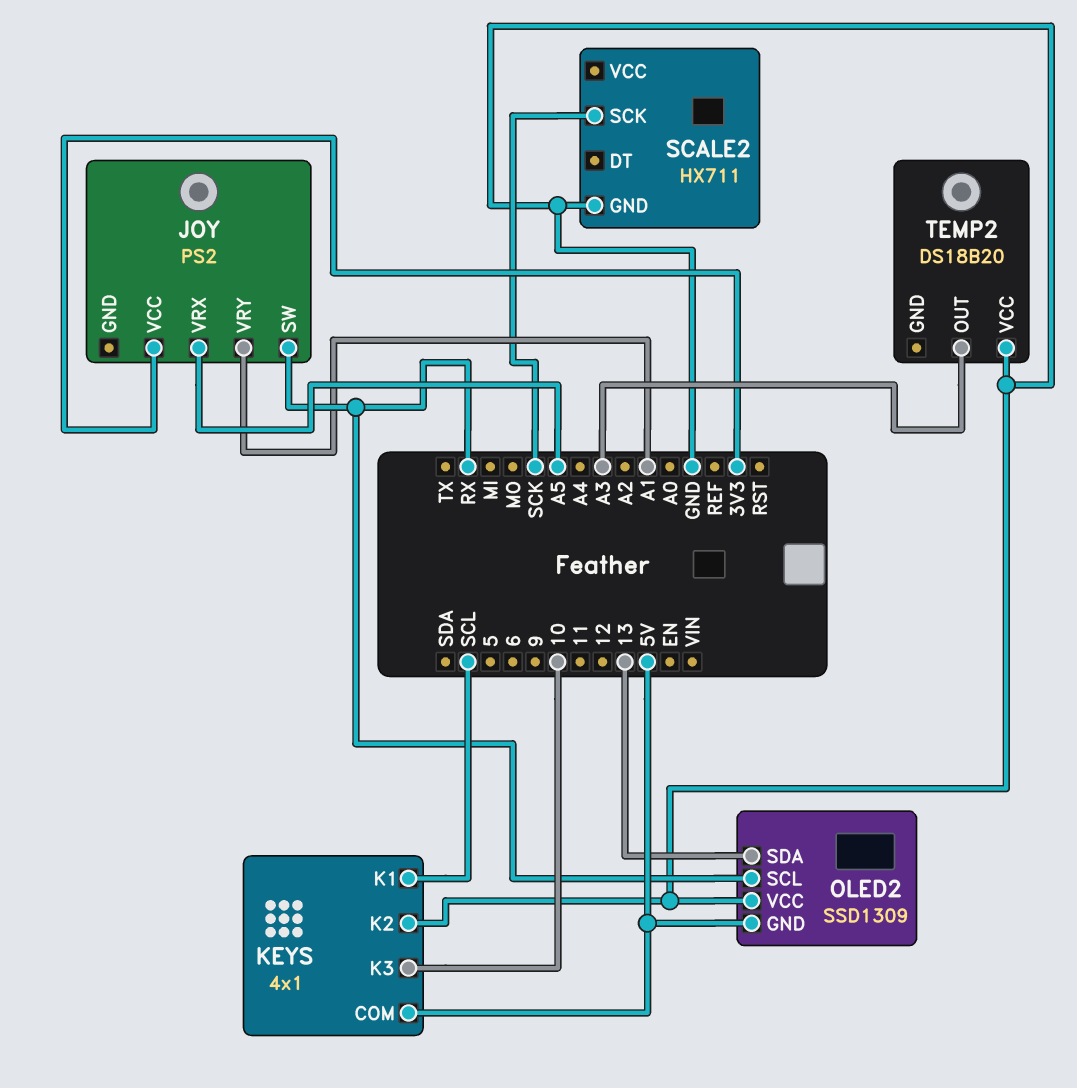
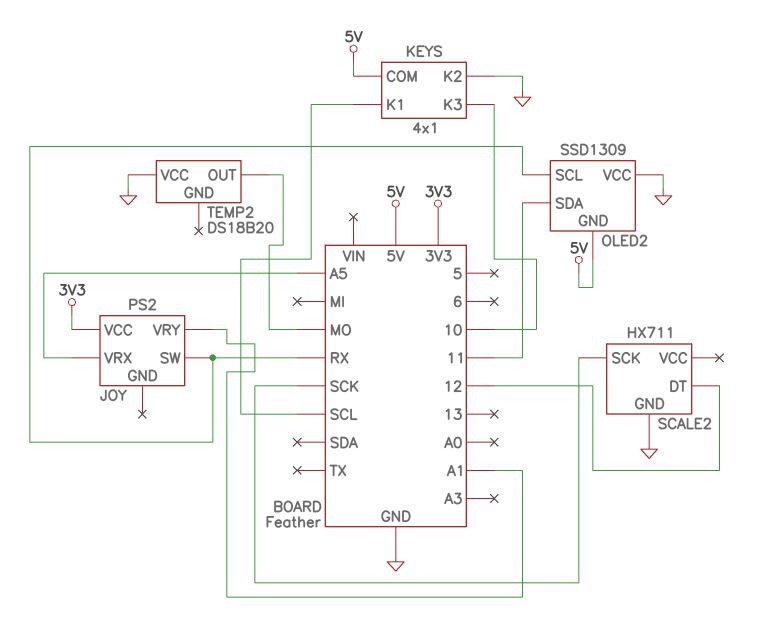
OLED2 pin SDA: 13 -> 11
SCALE2 pin DT: none -> 12
TEMP2 pin OUT: A3 -> MO

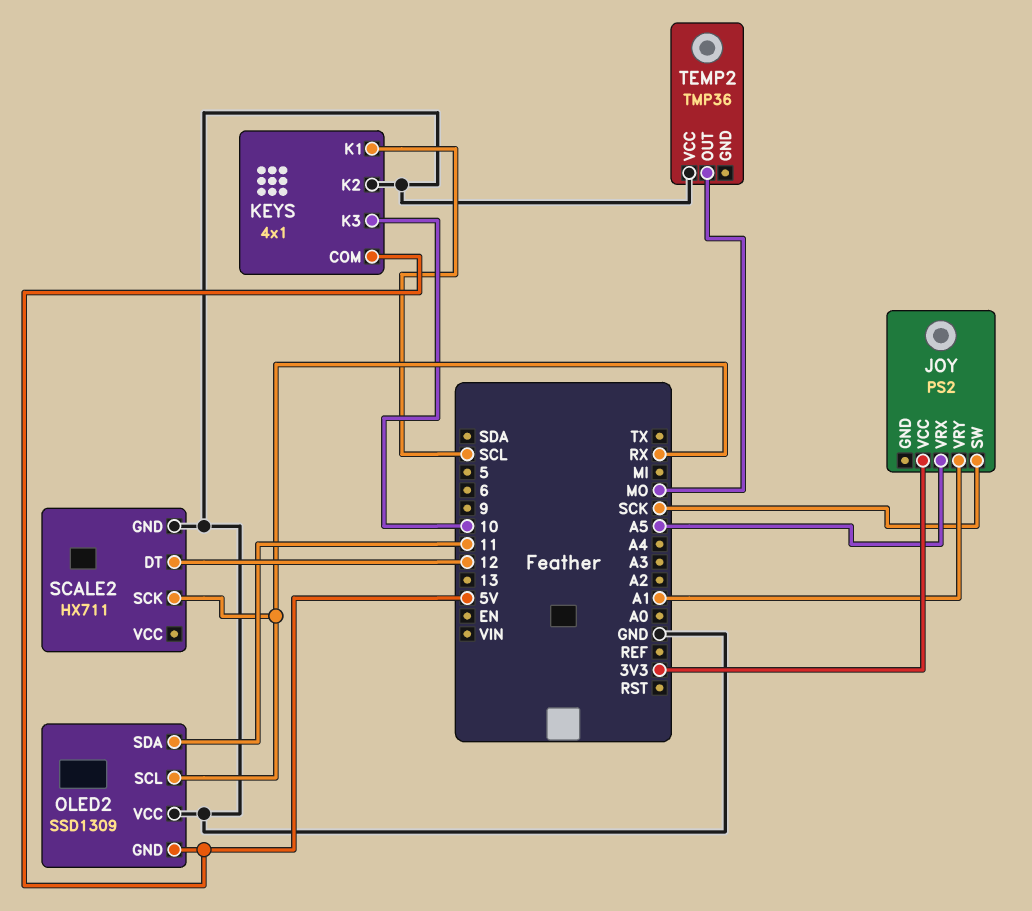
JOY pin SW: RX -> SCK
SCALE2 pin SCK: SCK -> RX
TEMP2: DS18B20 -> TMP36

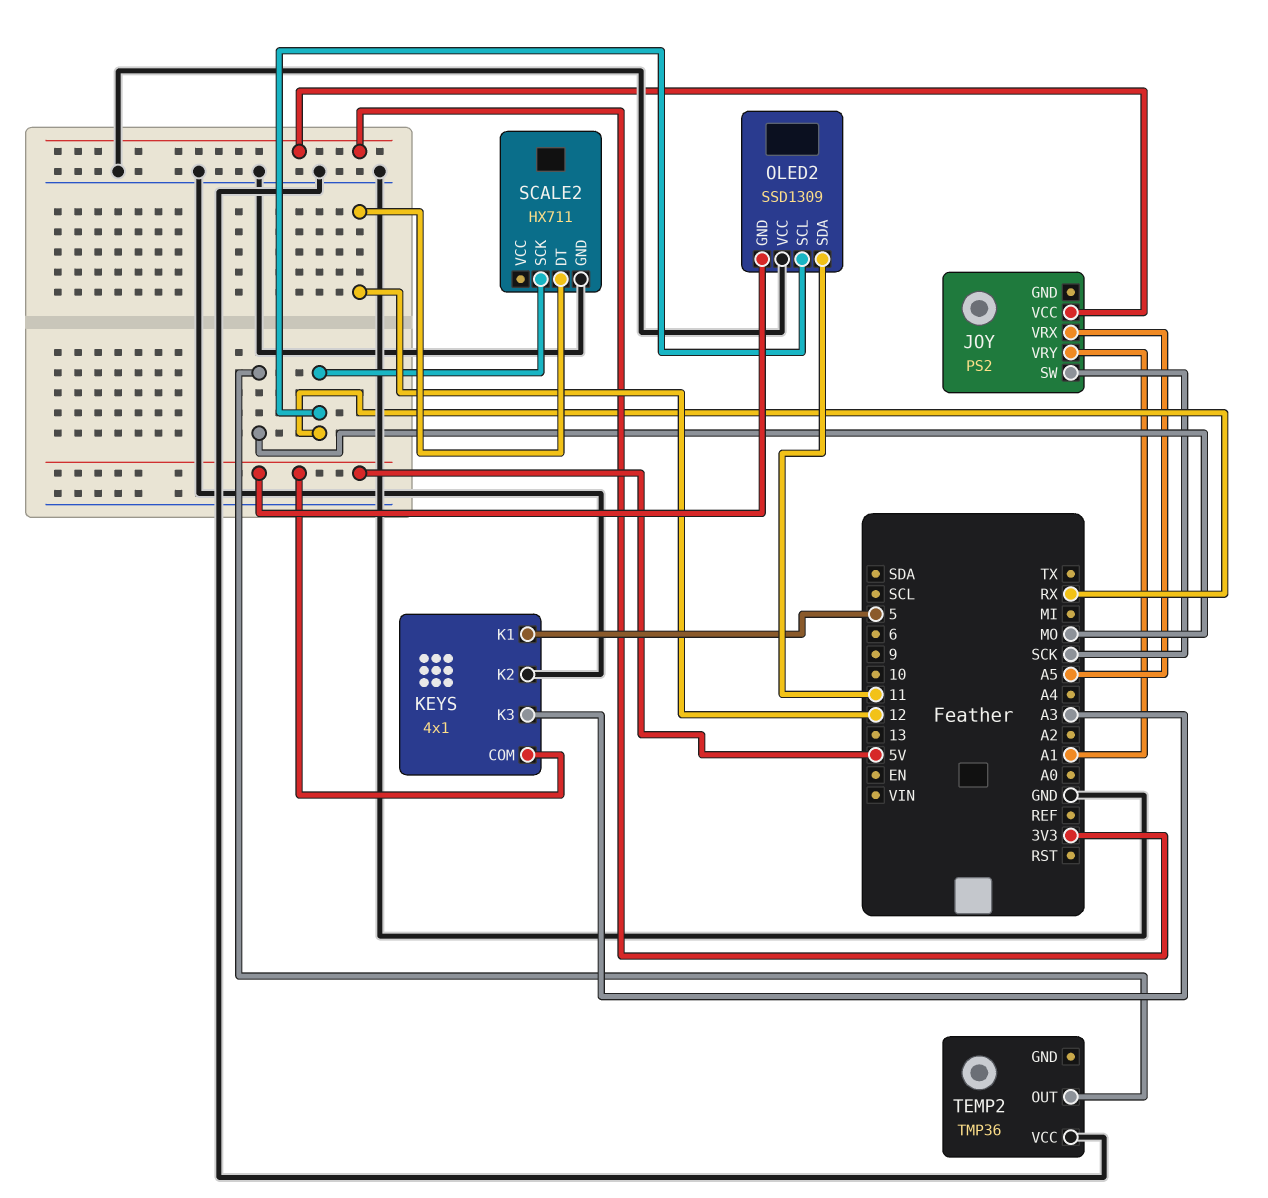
KEYS pin K1: SCL -> 5
KEYS pin K3: 10 -> A3

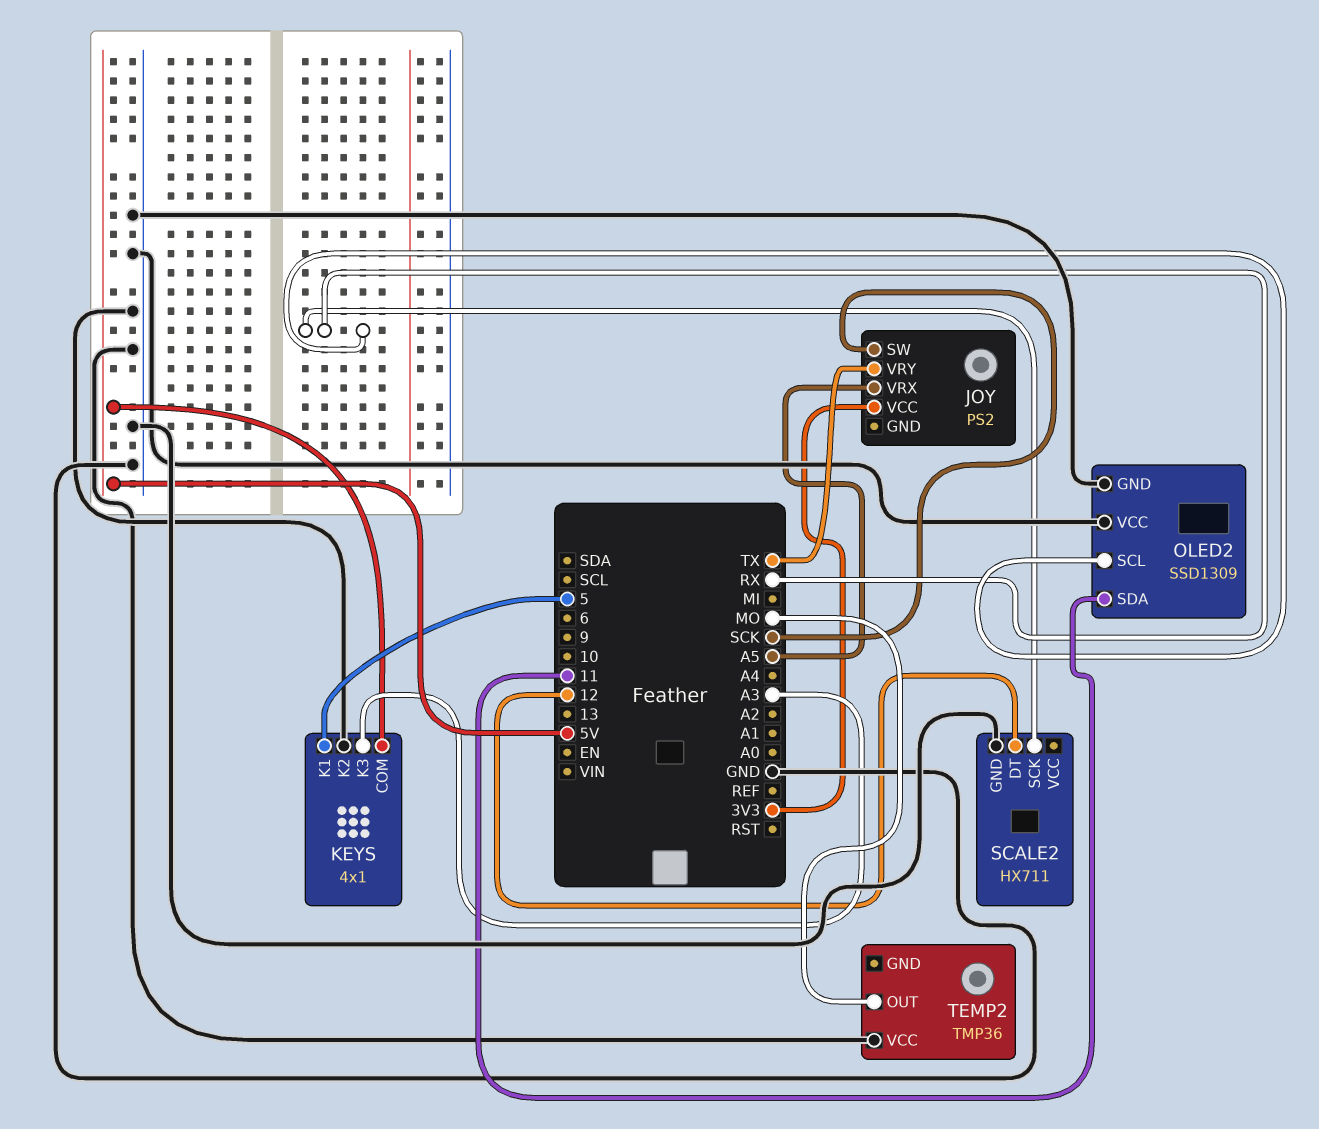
JOY pin VRY: A1 -> TX
OLED2 pin GND: 5V -> GND

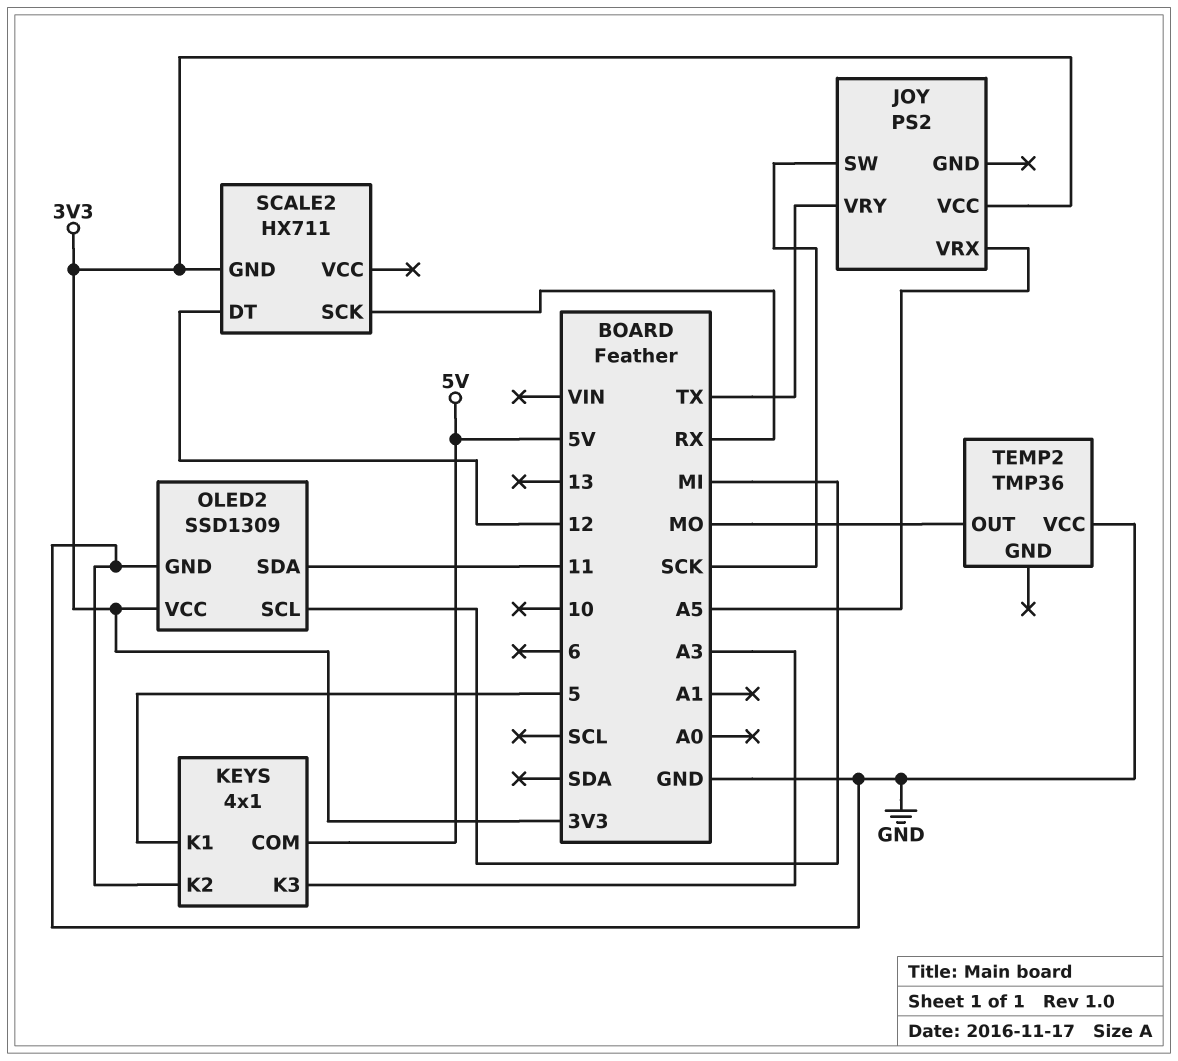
OLED2 pin SCL: RX -> MI
OLED2 pin VCC: GND -> 3V3
SCALE2 pin GND: GND -> 3V3

